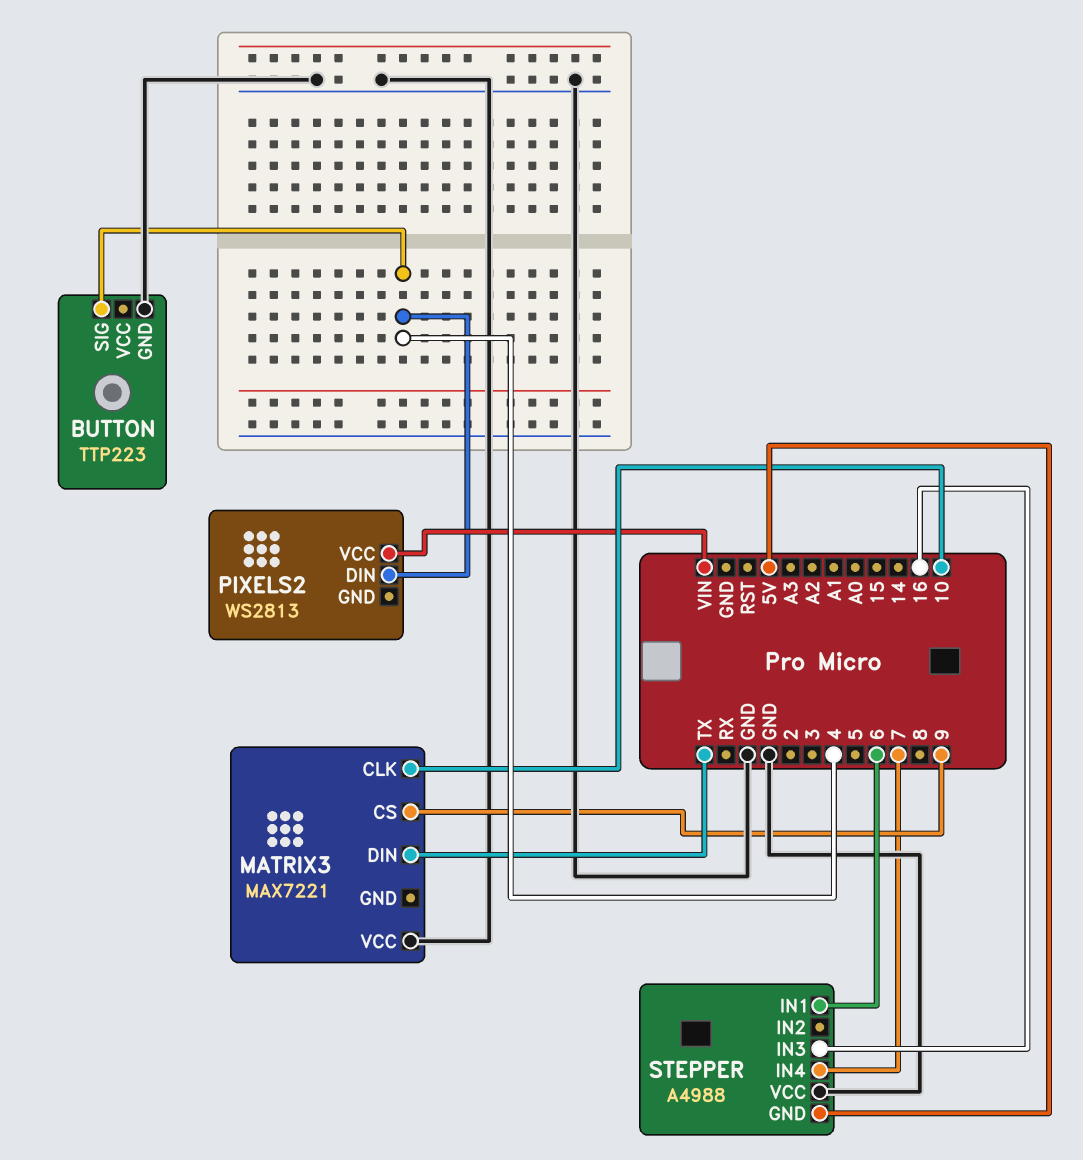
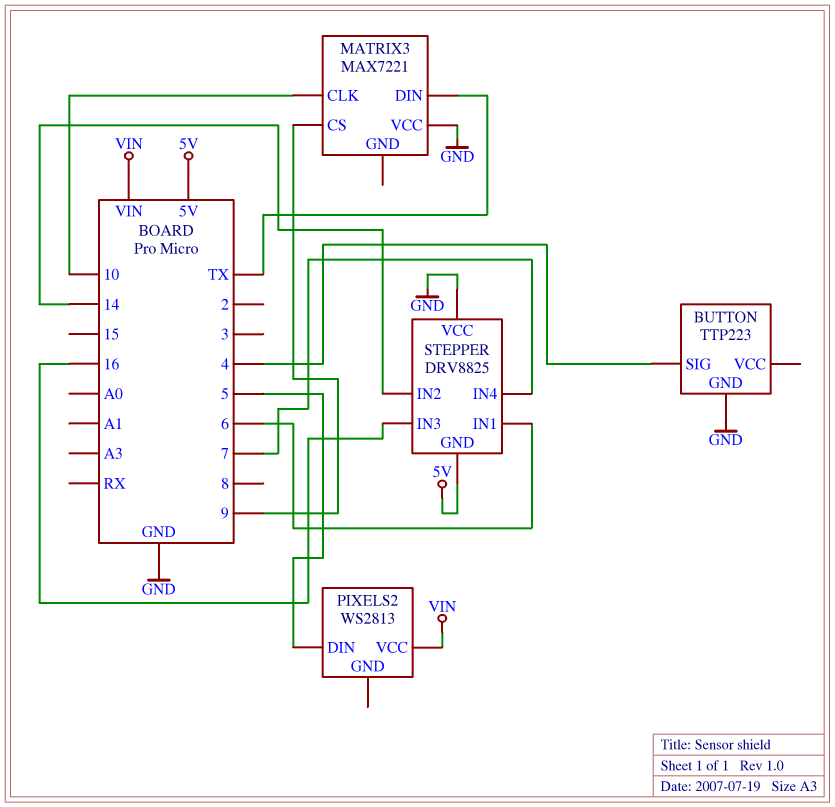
PIXELS2 pin DIN: 4 -> 5
STEPPER: A4988 -> DRV8825
STEPPER pin IN2: none -> 14

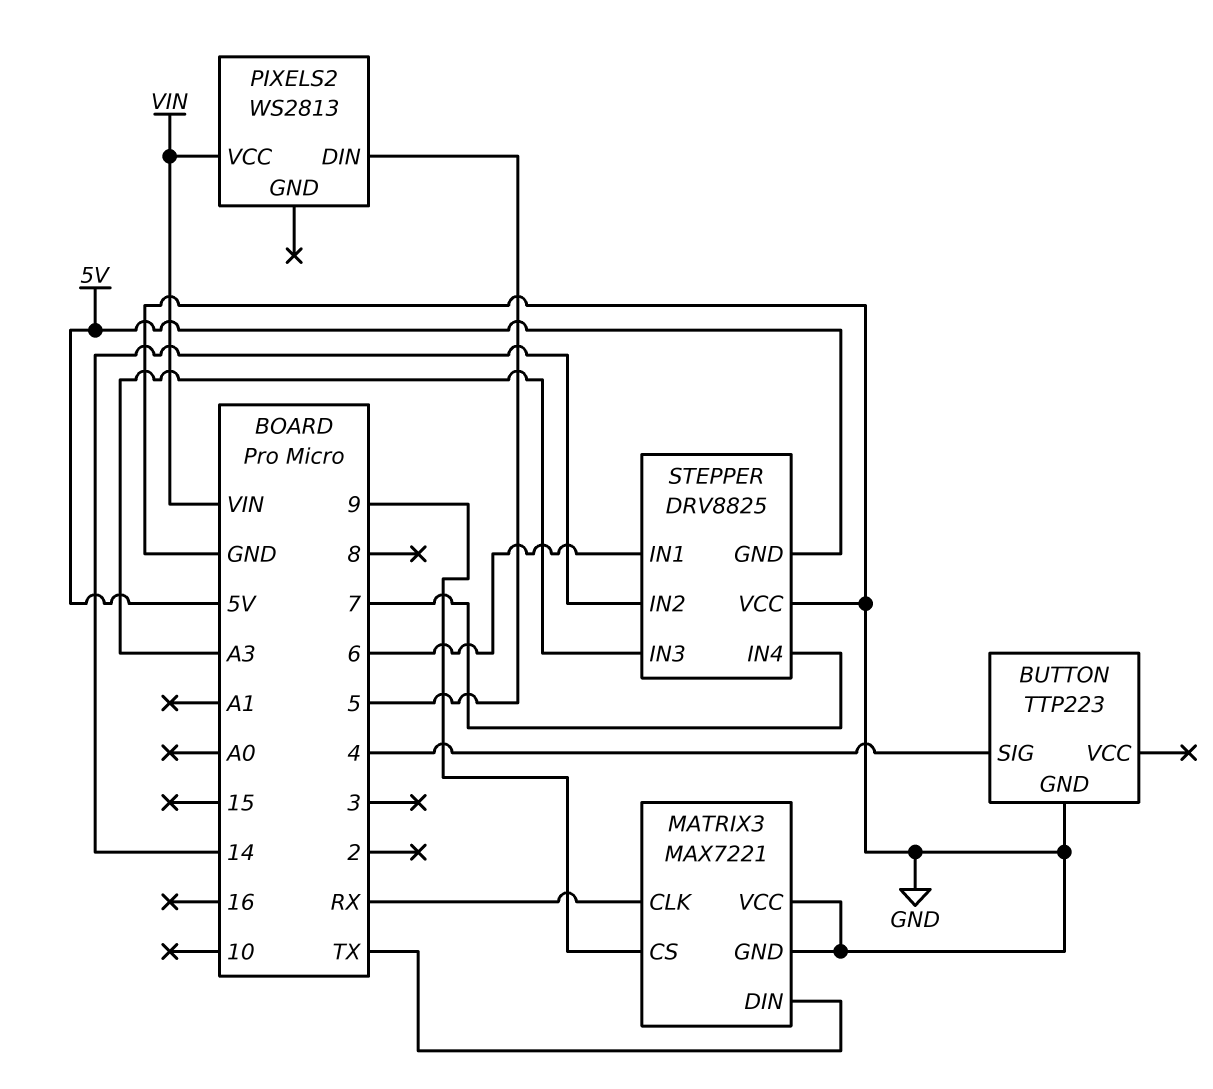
MATRIX3 pin CLK: 10 -> RX
MATRIX3 pin GND: none -> GND
STEPPER pin IN3: 16 -> A3

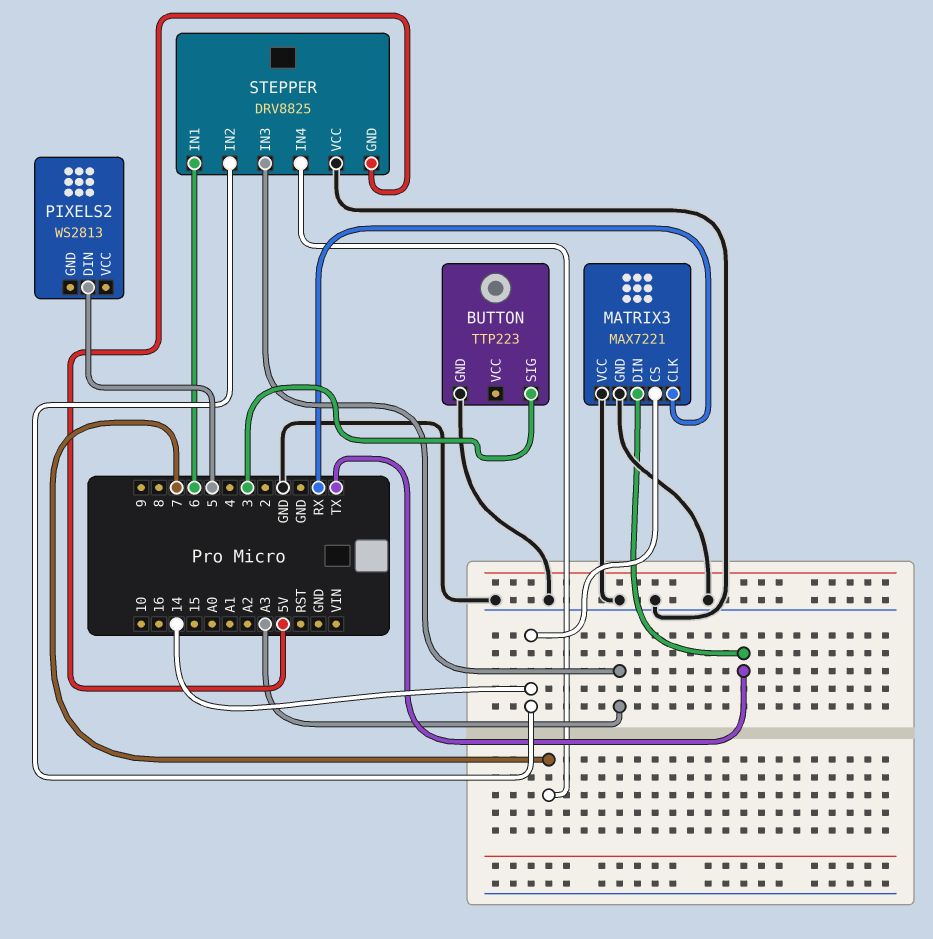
BUTTON pin SIG: 4 -> 3
MATRIX3 pin CS: 9 -> 14
PIXELS2 pin VCC: VIN -> none

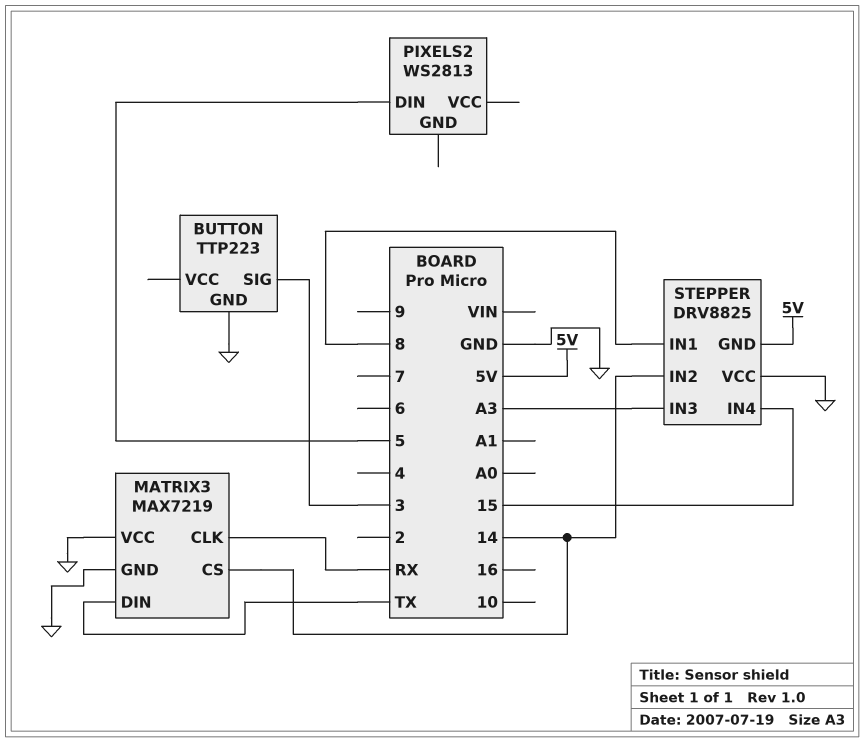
MATRIX3: MAX7221 -> MAX7219
STEPPER pin IN1: 6 -> 8
STEPPER pin IN4: 7 -> 15

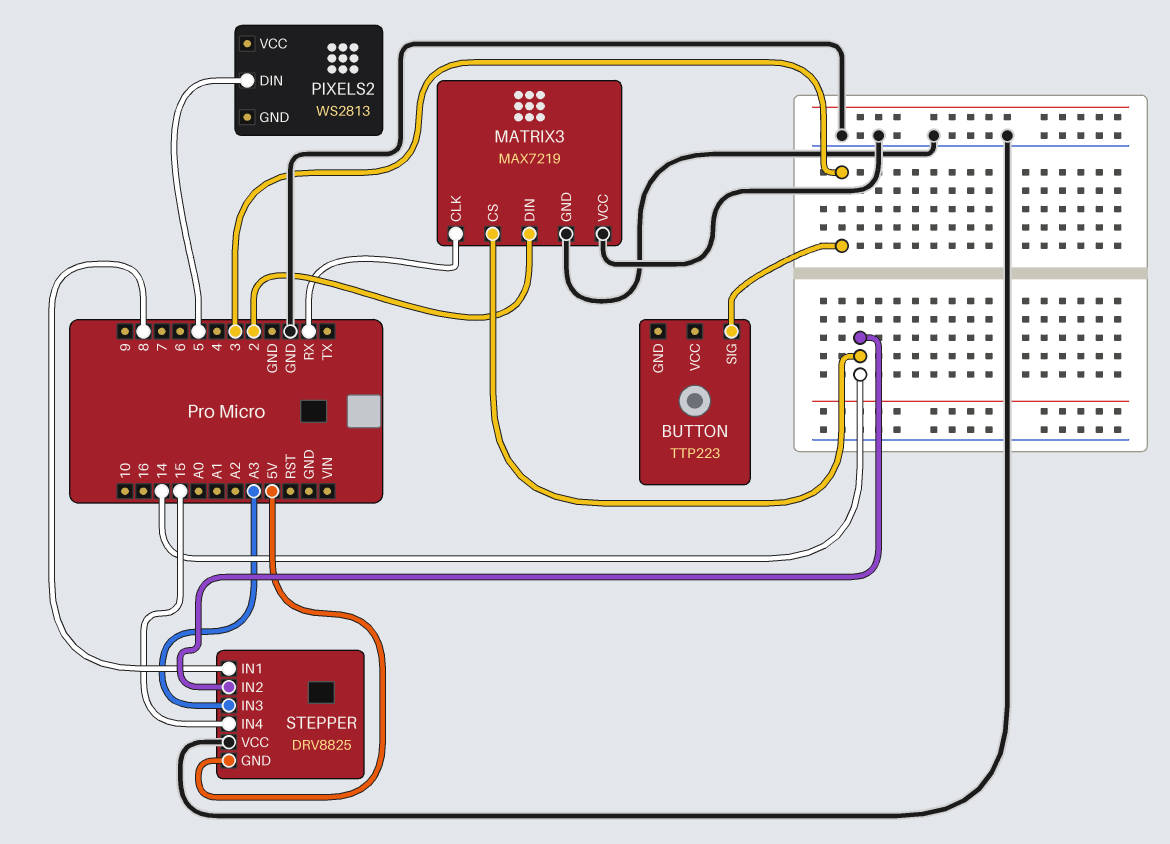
BUTTON pin GND: GND -> none
MATRIX3 pin DIN: TX -> 2

